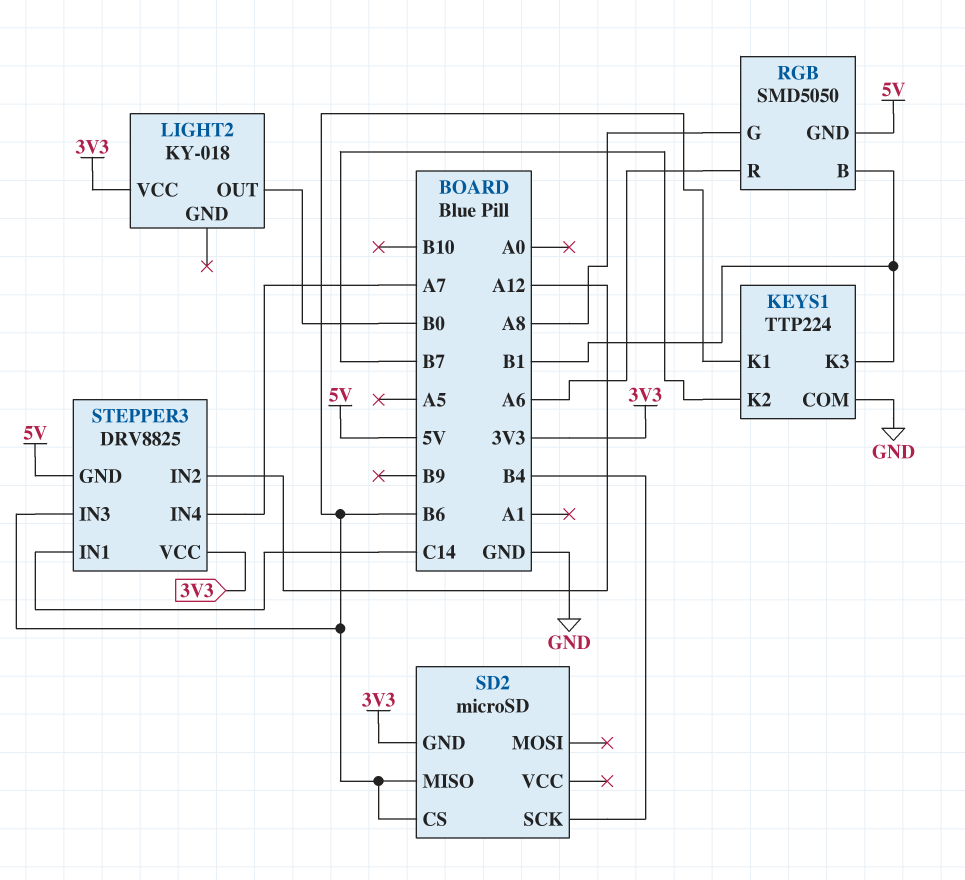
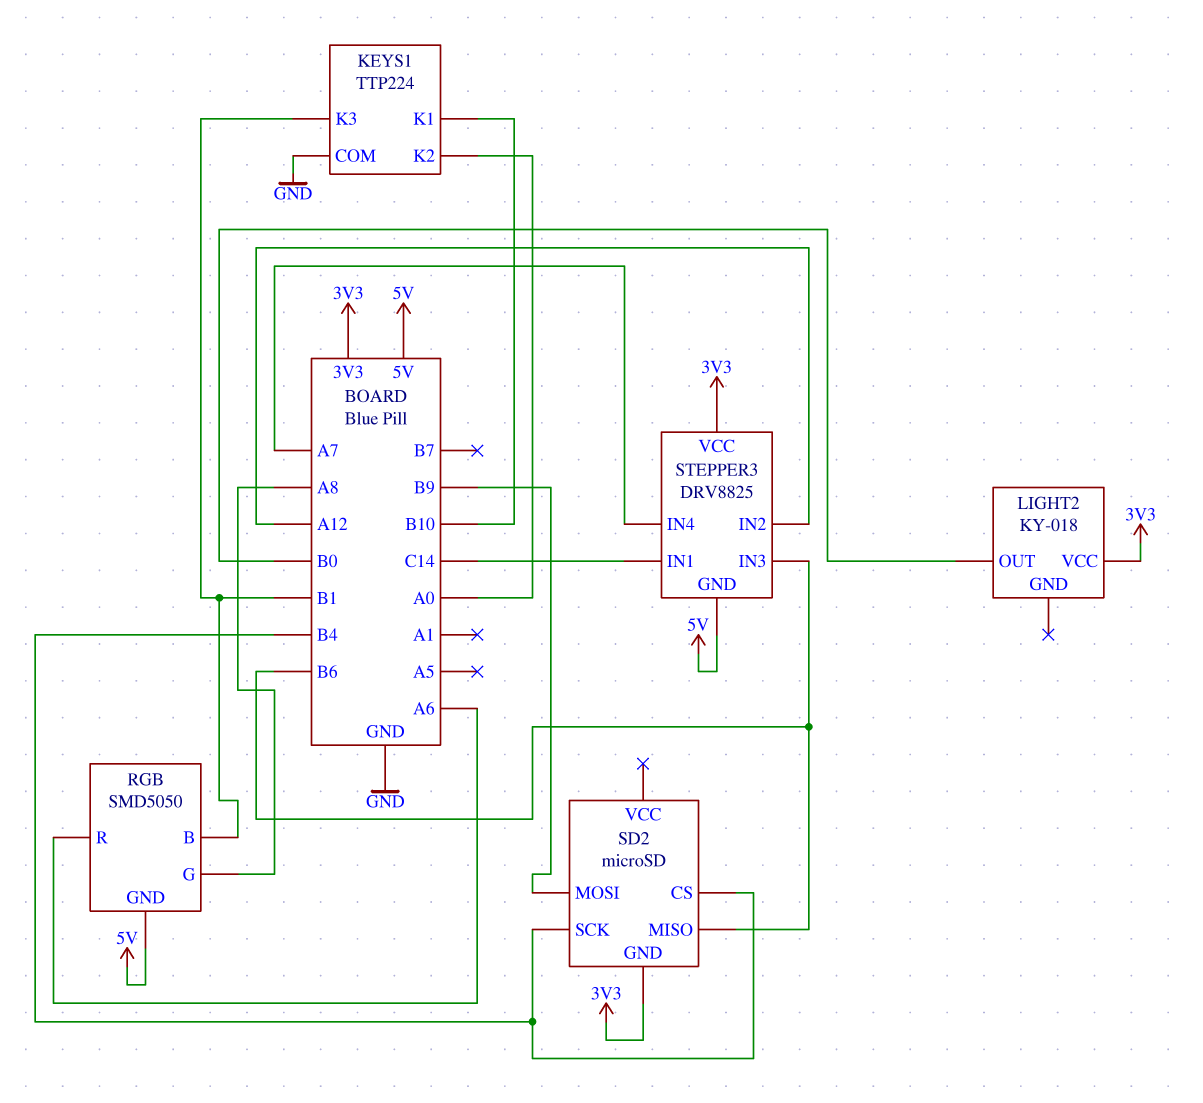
KEYS1 pin K1: B6 -> B10
KEYS1 pin K2: B7 -> A0
SD2 pin CS: B6 -> B4
SD2 pin MOSI: none -> B9

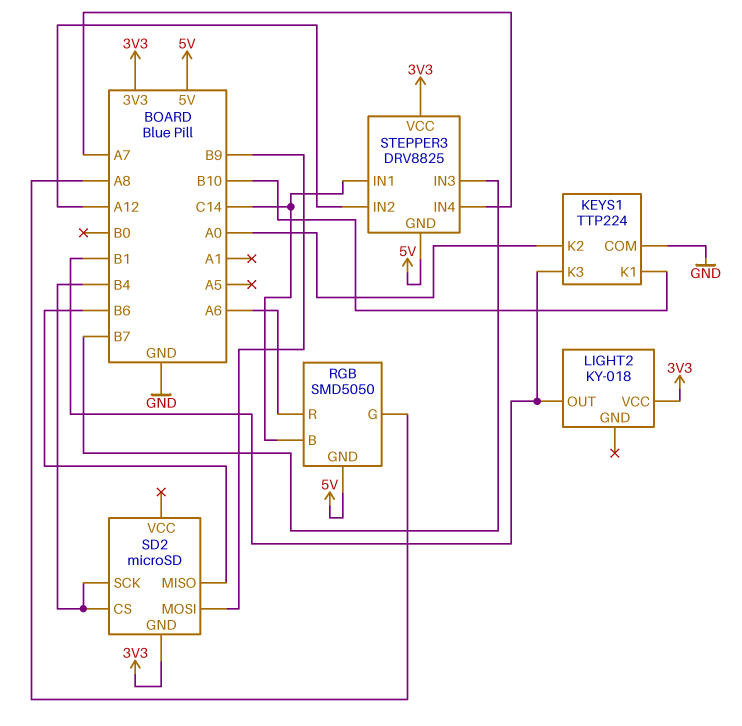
LIGHT2 pin OUT: B0 -> B1
RGB pin B: B1 -> C14
STEPPER3 pin IN3: B6 -> B7

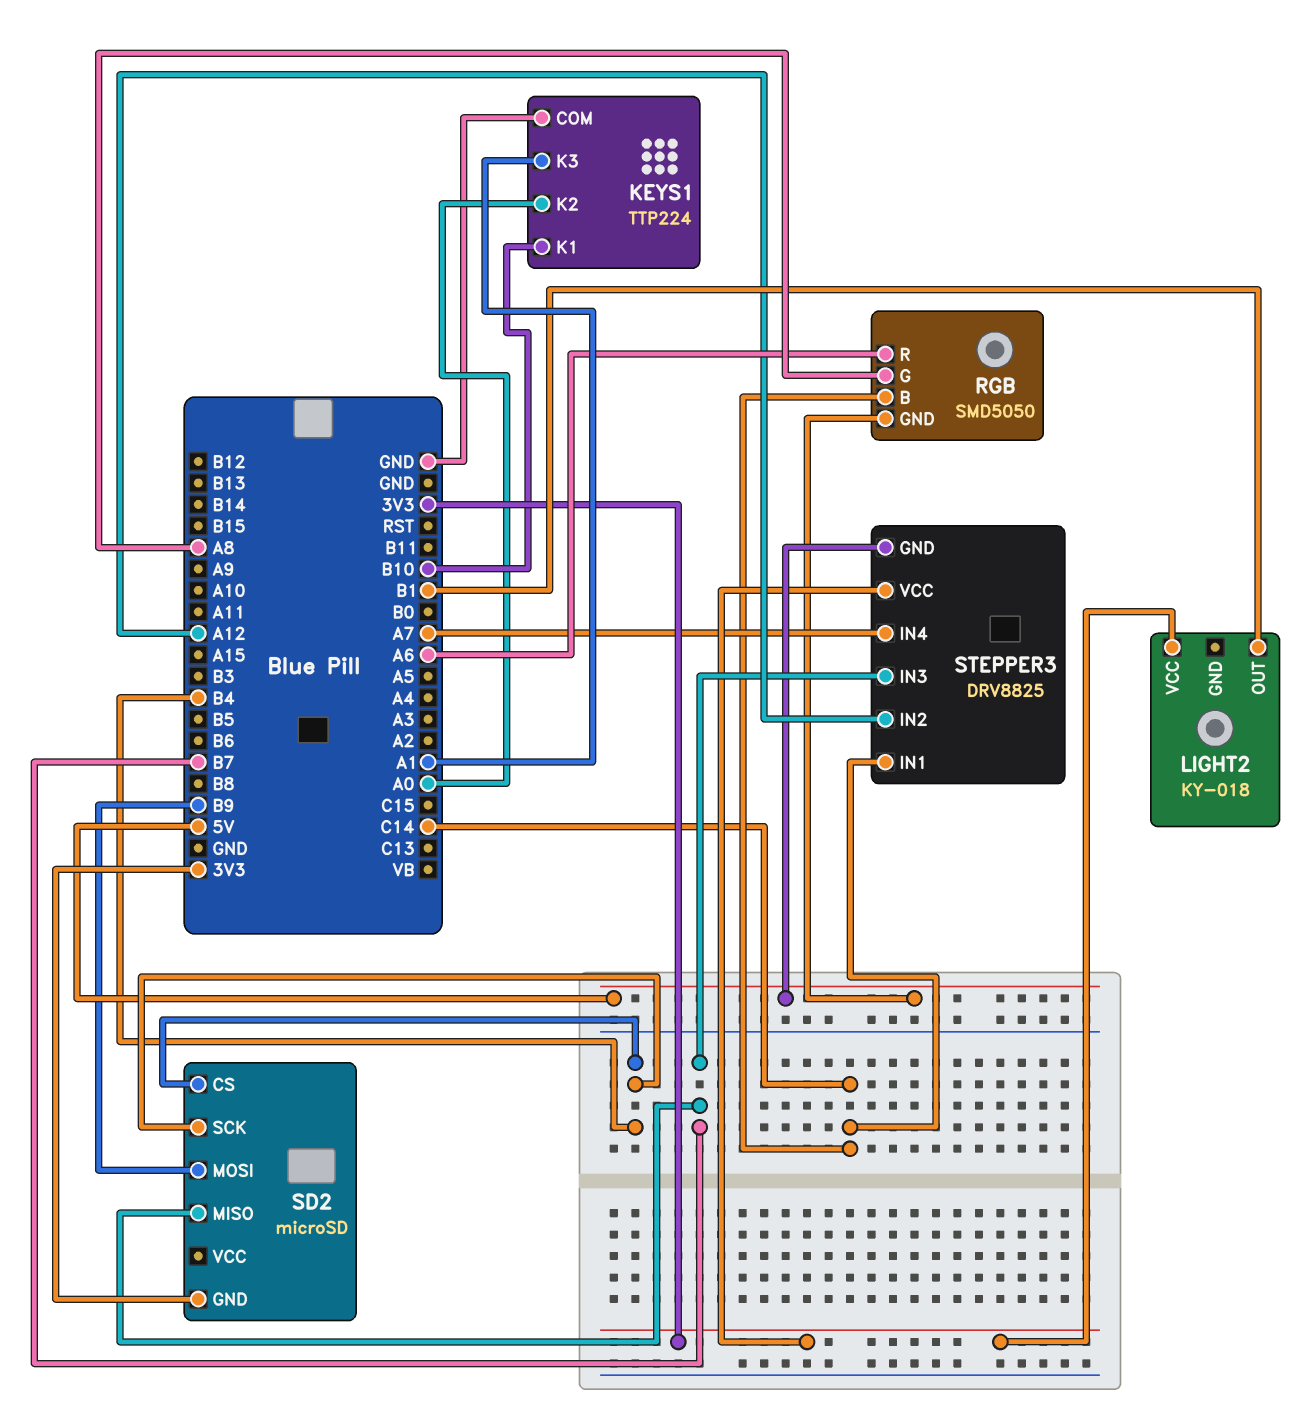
KEYS1 pin K3: B1 -> A1
SD2 pin MISO: B6 -> B7

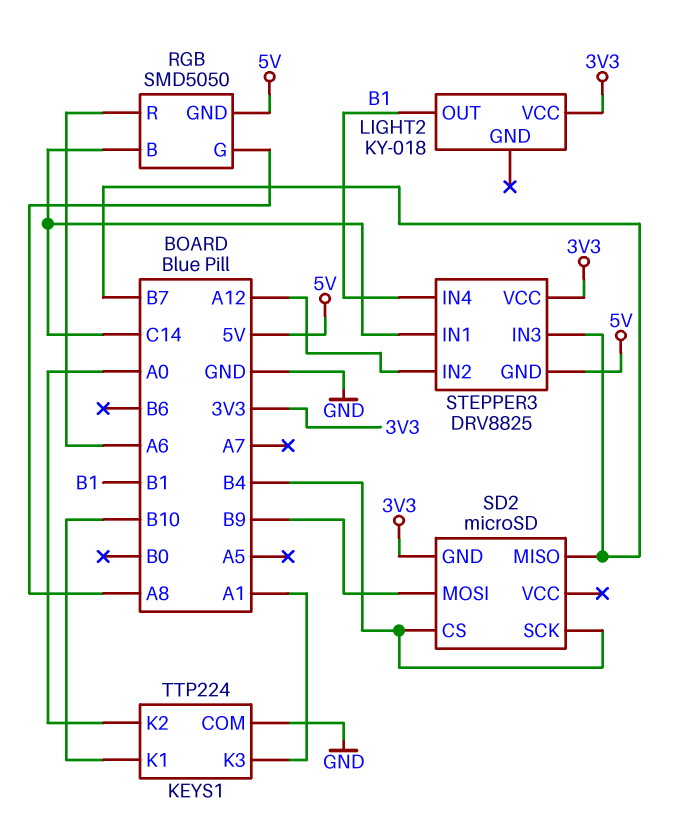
STEPPER3 pin IN4: A7 -> B1

